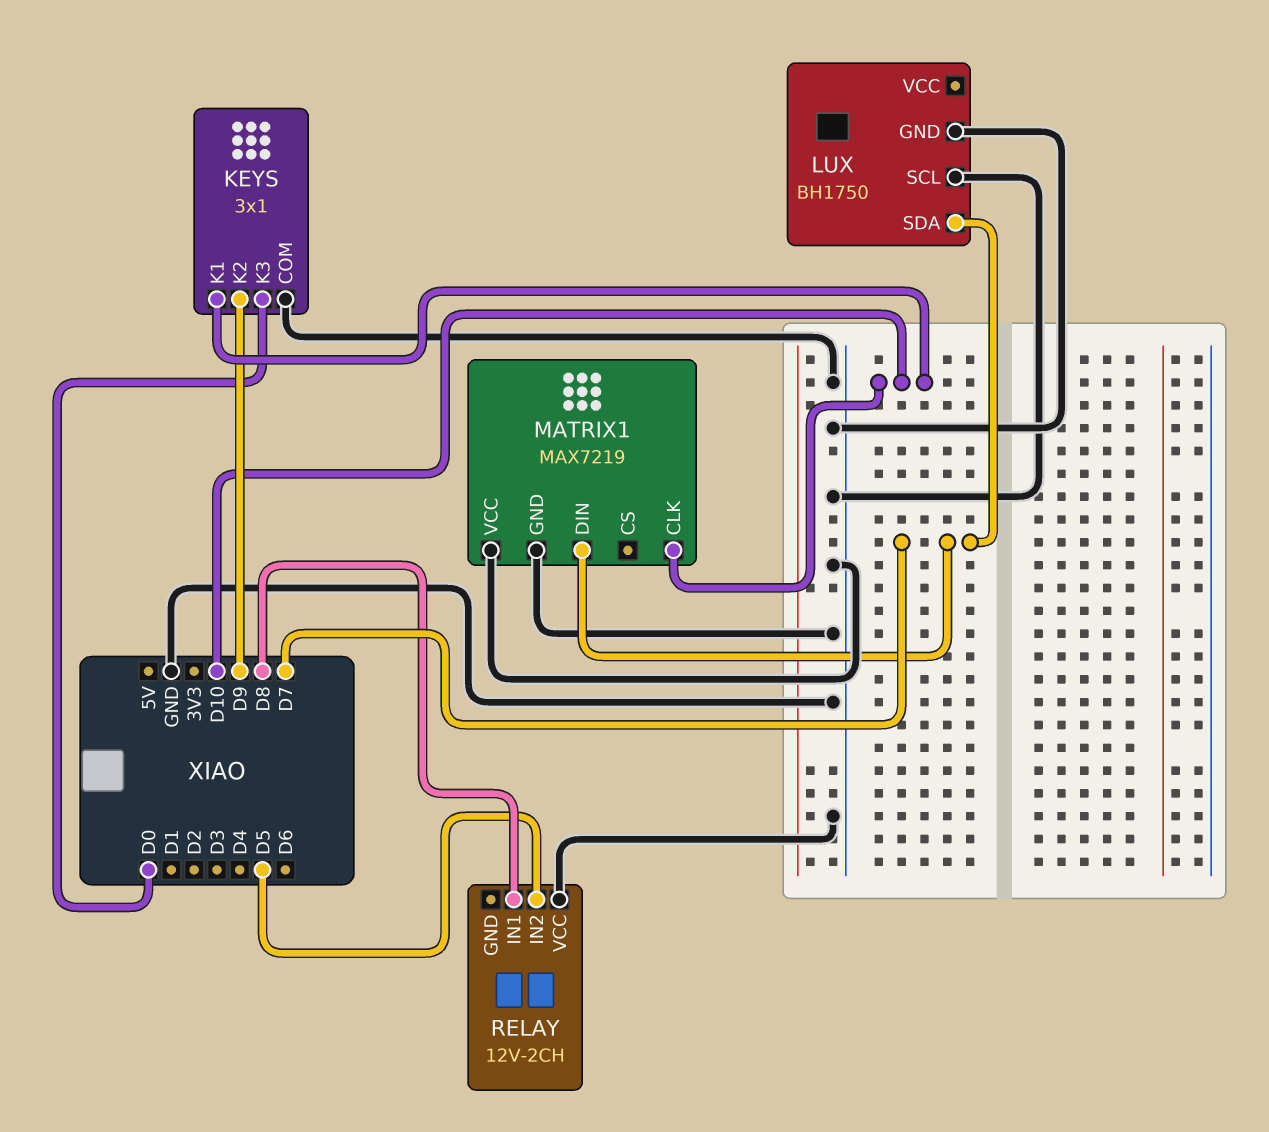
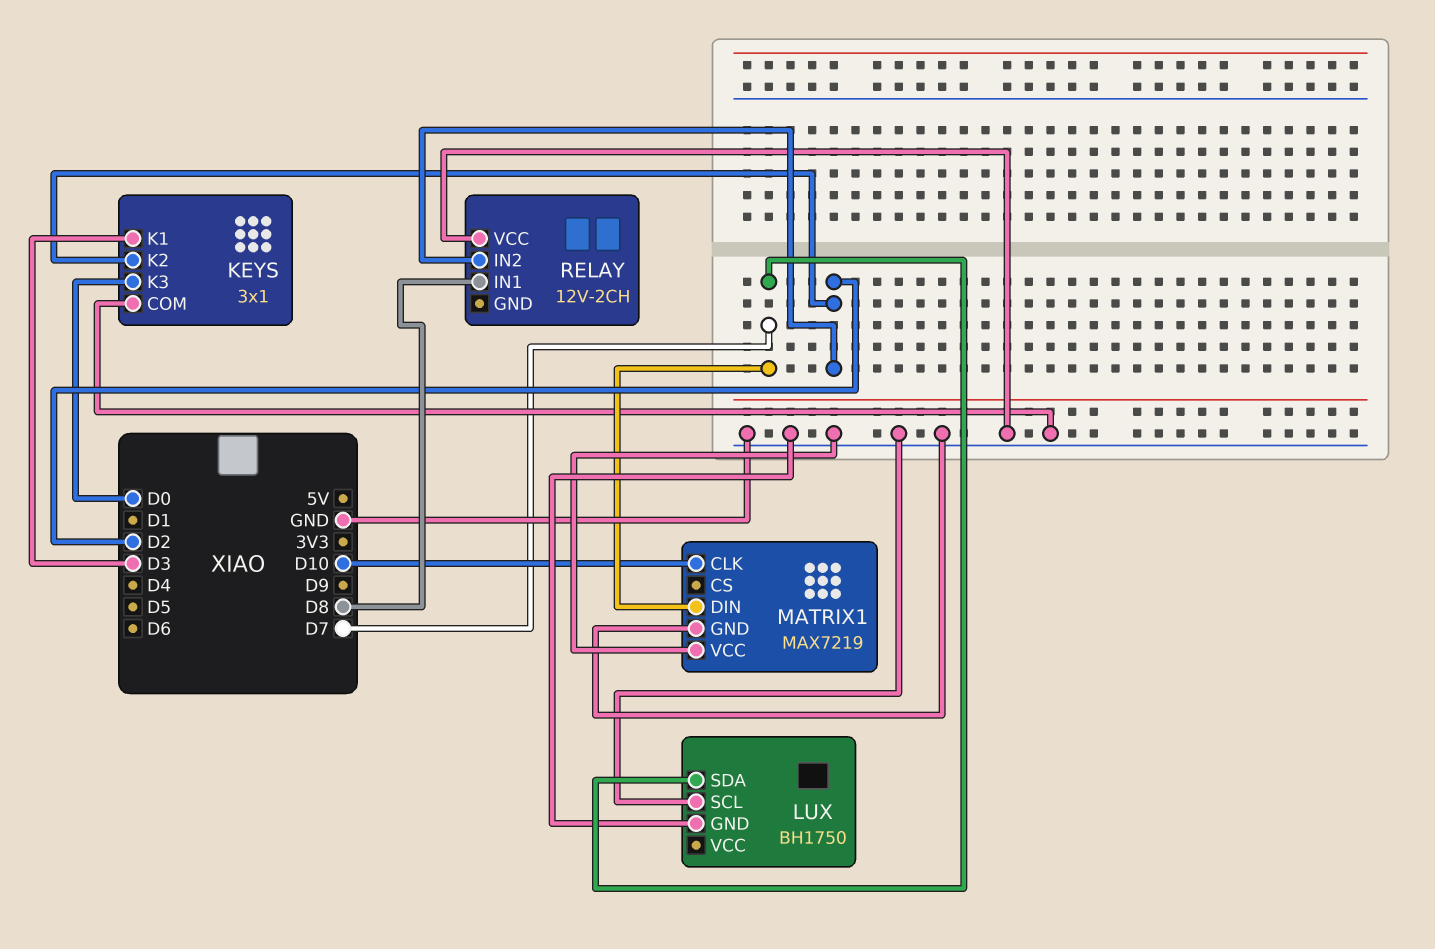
KEYS pin K1: D10 -> D3
KEYS pin K2: D9 -> D2
RELAY pin IN2: D5 -> D2

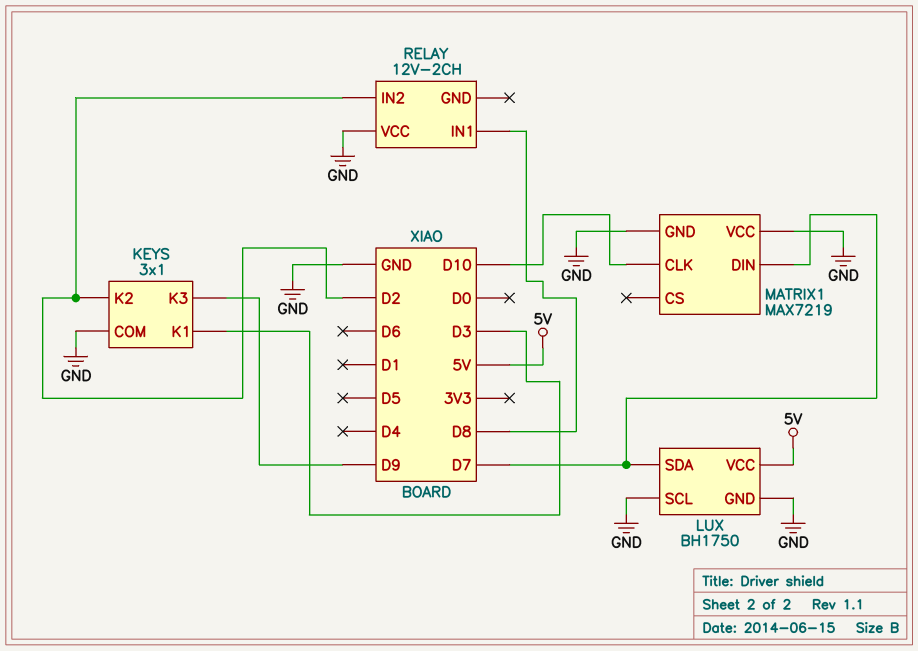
KEYS pin K3: D0 -> D9
LUX pin VCC: none -> 5V

